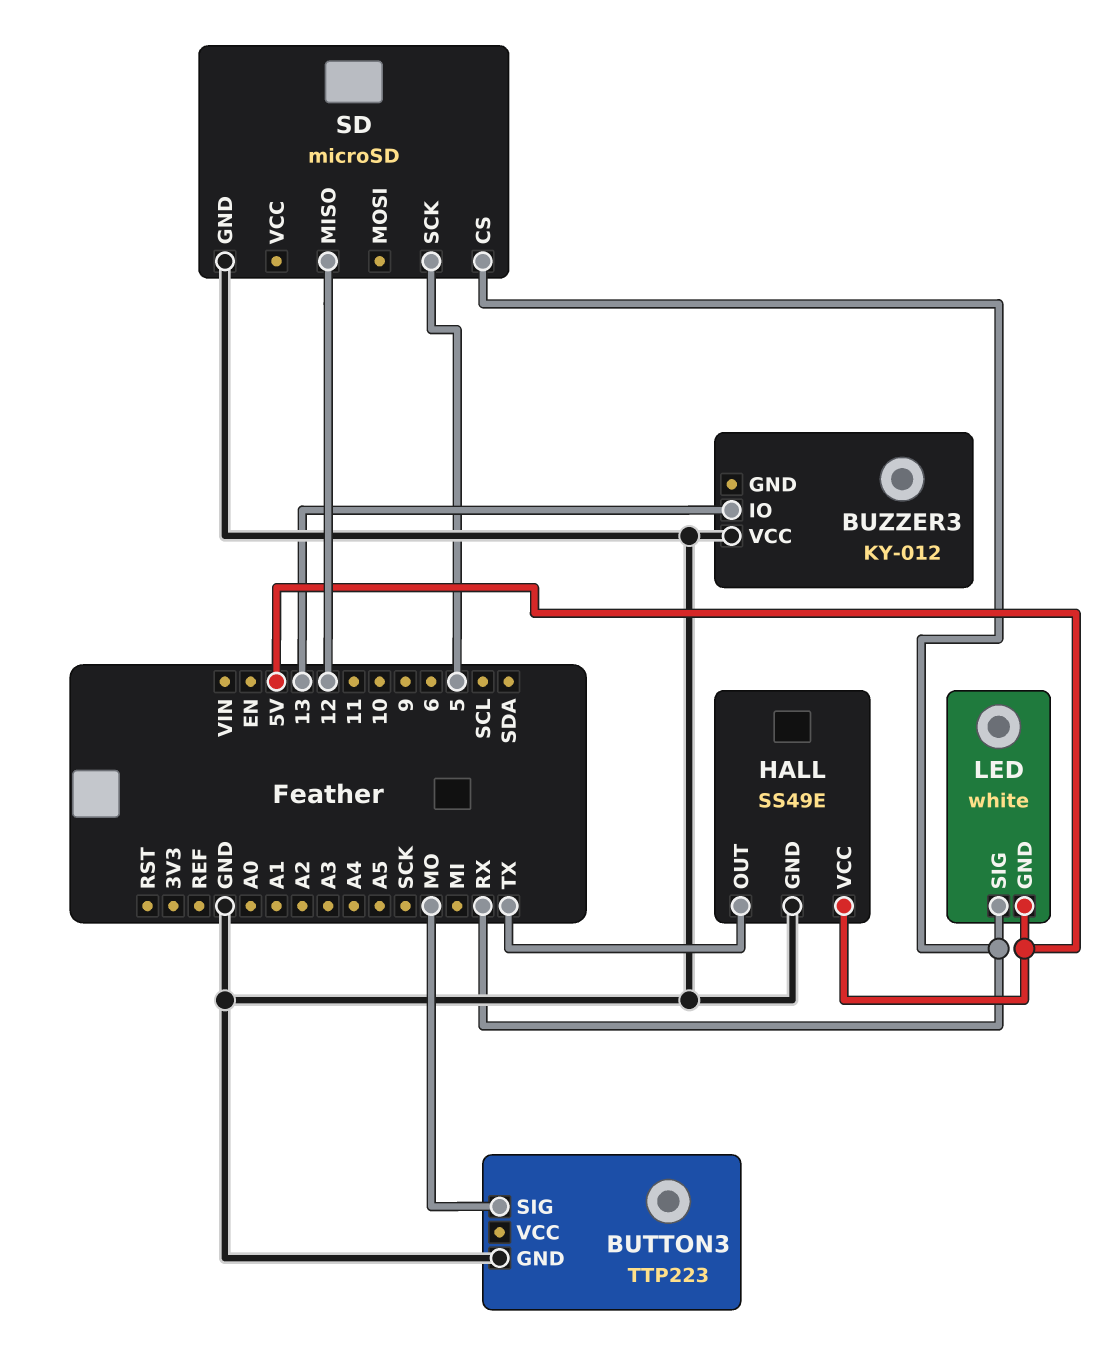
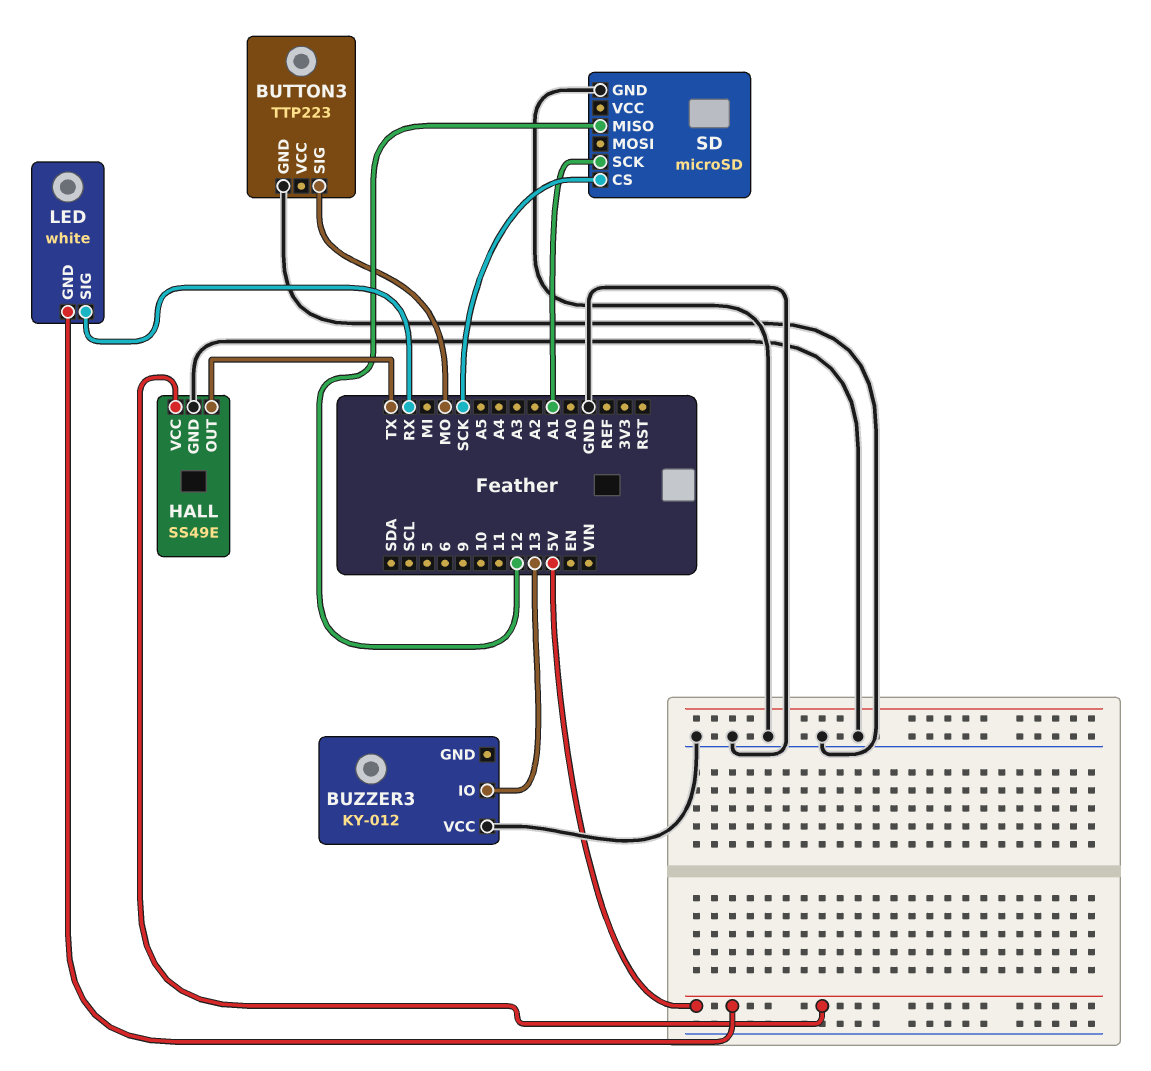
SD pin CS: RX -> SCK
SD pin SCK: 5 -> A1

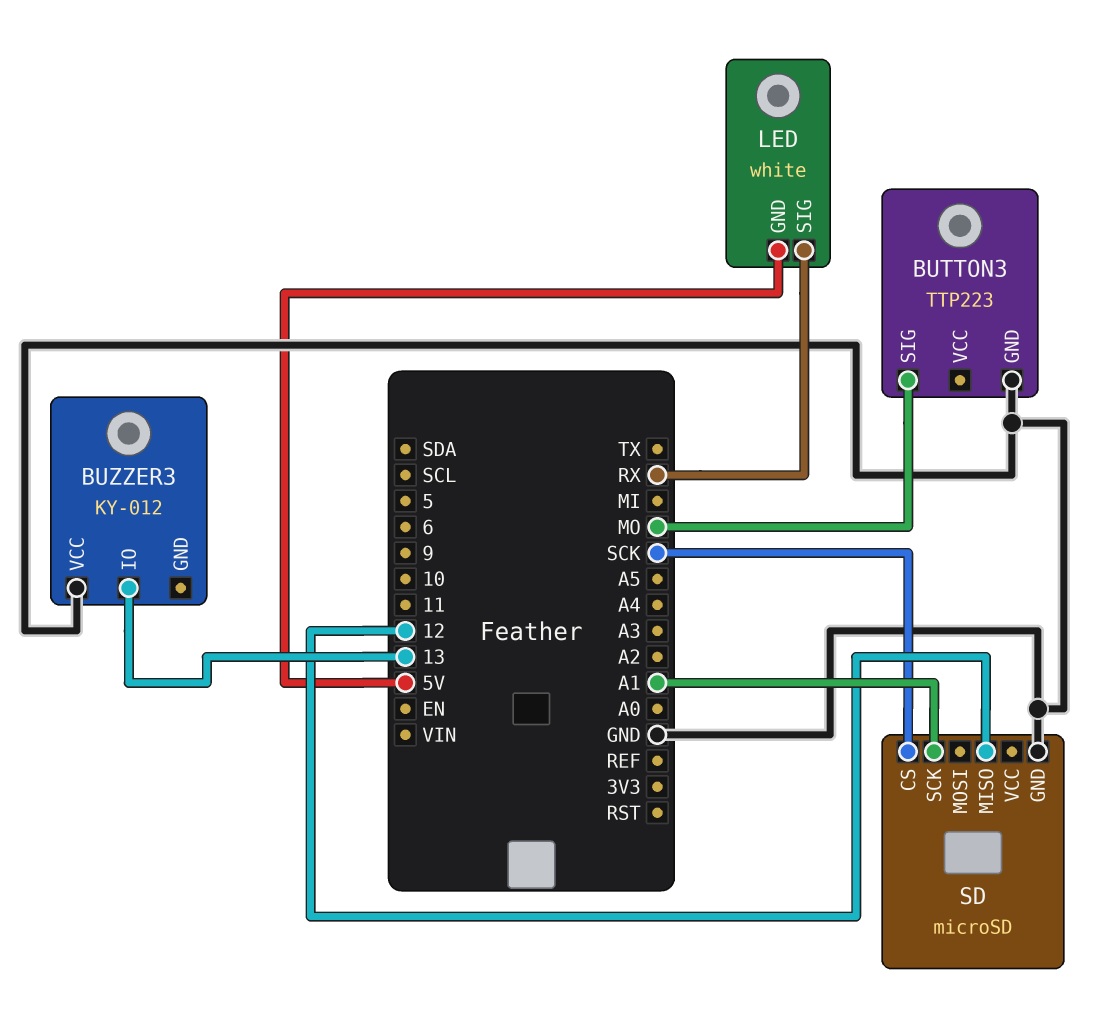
HALL: SS49E -> none
HALL pin GND: GND -> none
HALL pin OUT: TX -> none
HALL pin VCC: 5V -> none

